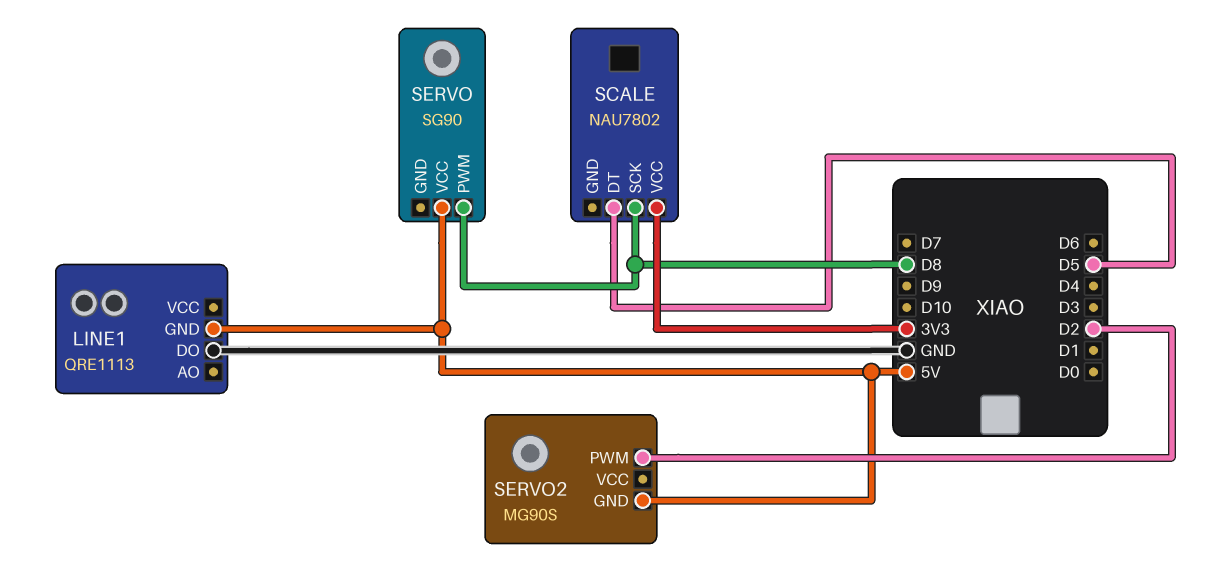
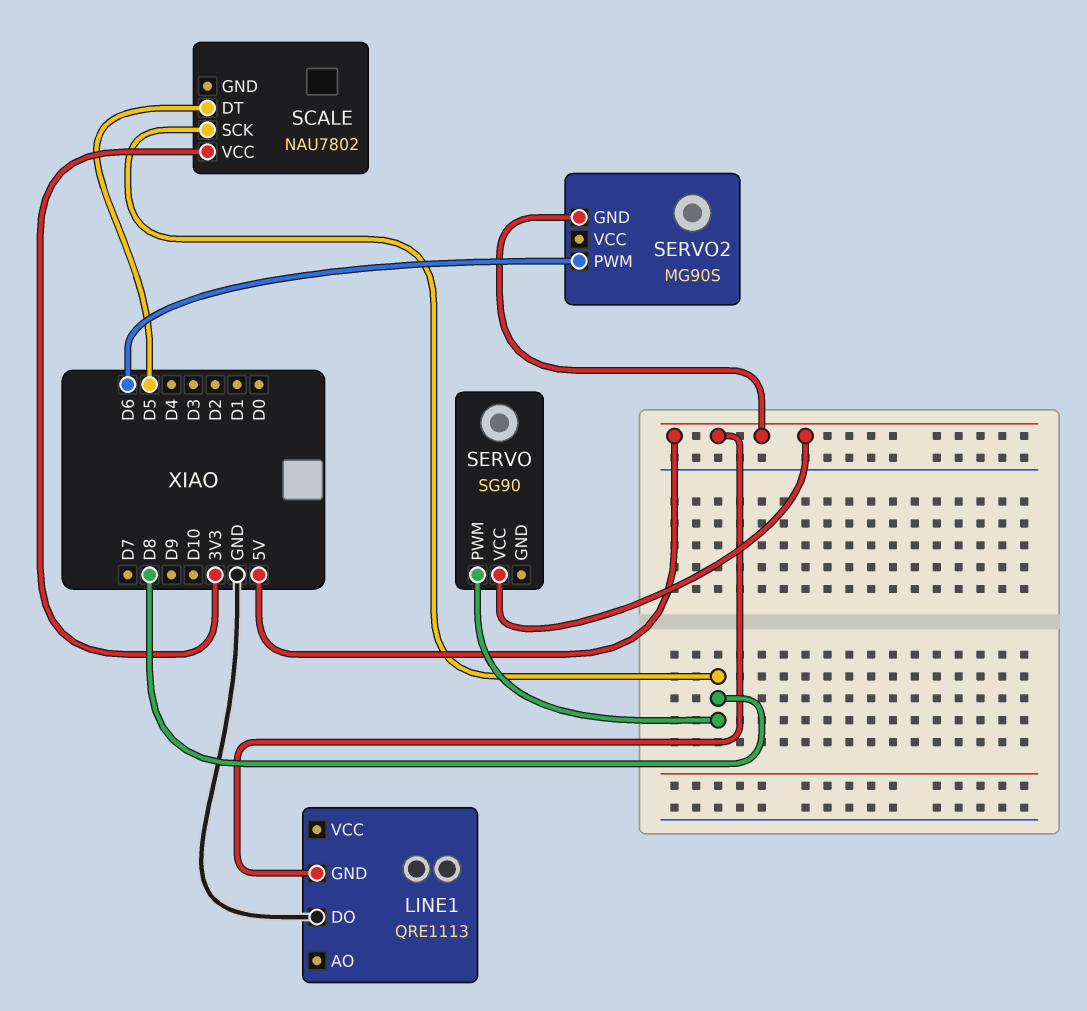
SERVO2 pin PWM: D2 -> D6

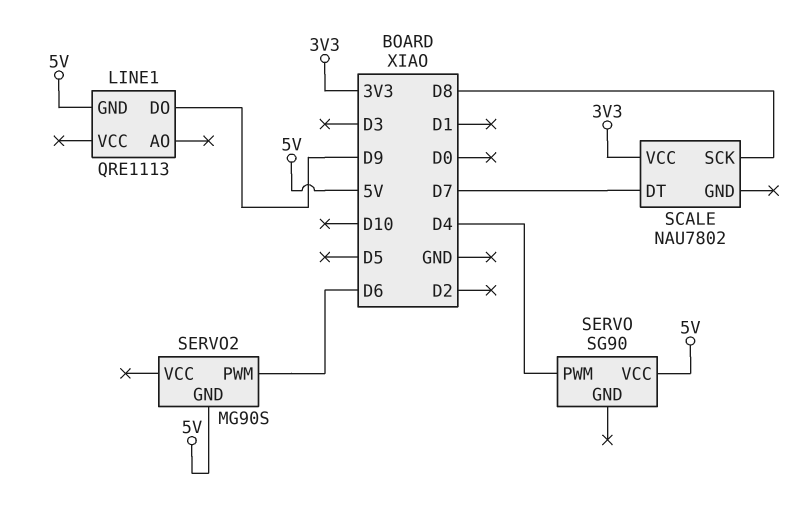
LINE1 pin DO: GND -> D9
SCALE pin DT: D5 -> D7
SERVO pin PWM: D8 -> D4

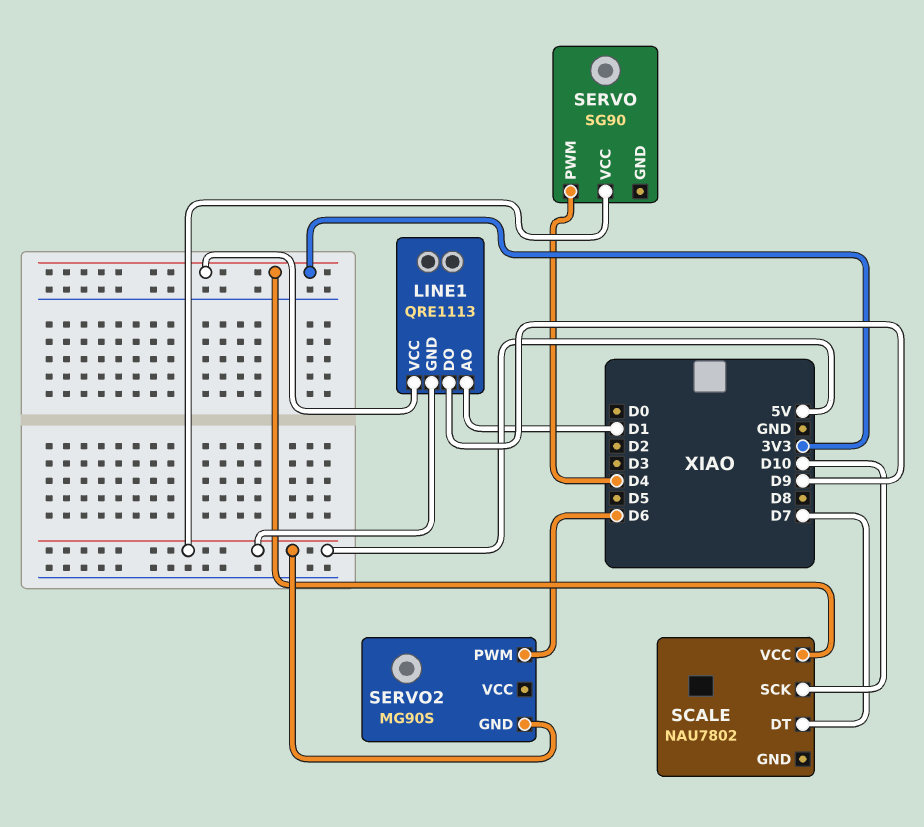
LINE1 pin AO: none -> D1
LINE1 pin VCC: none -> 3V3
SCALE pin SCK: D8 -> D10

